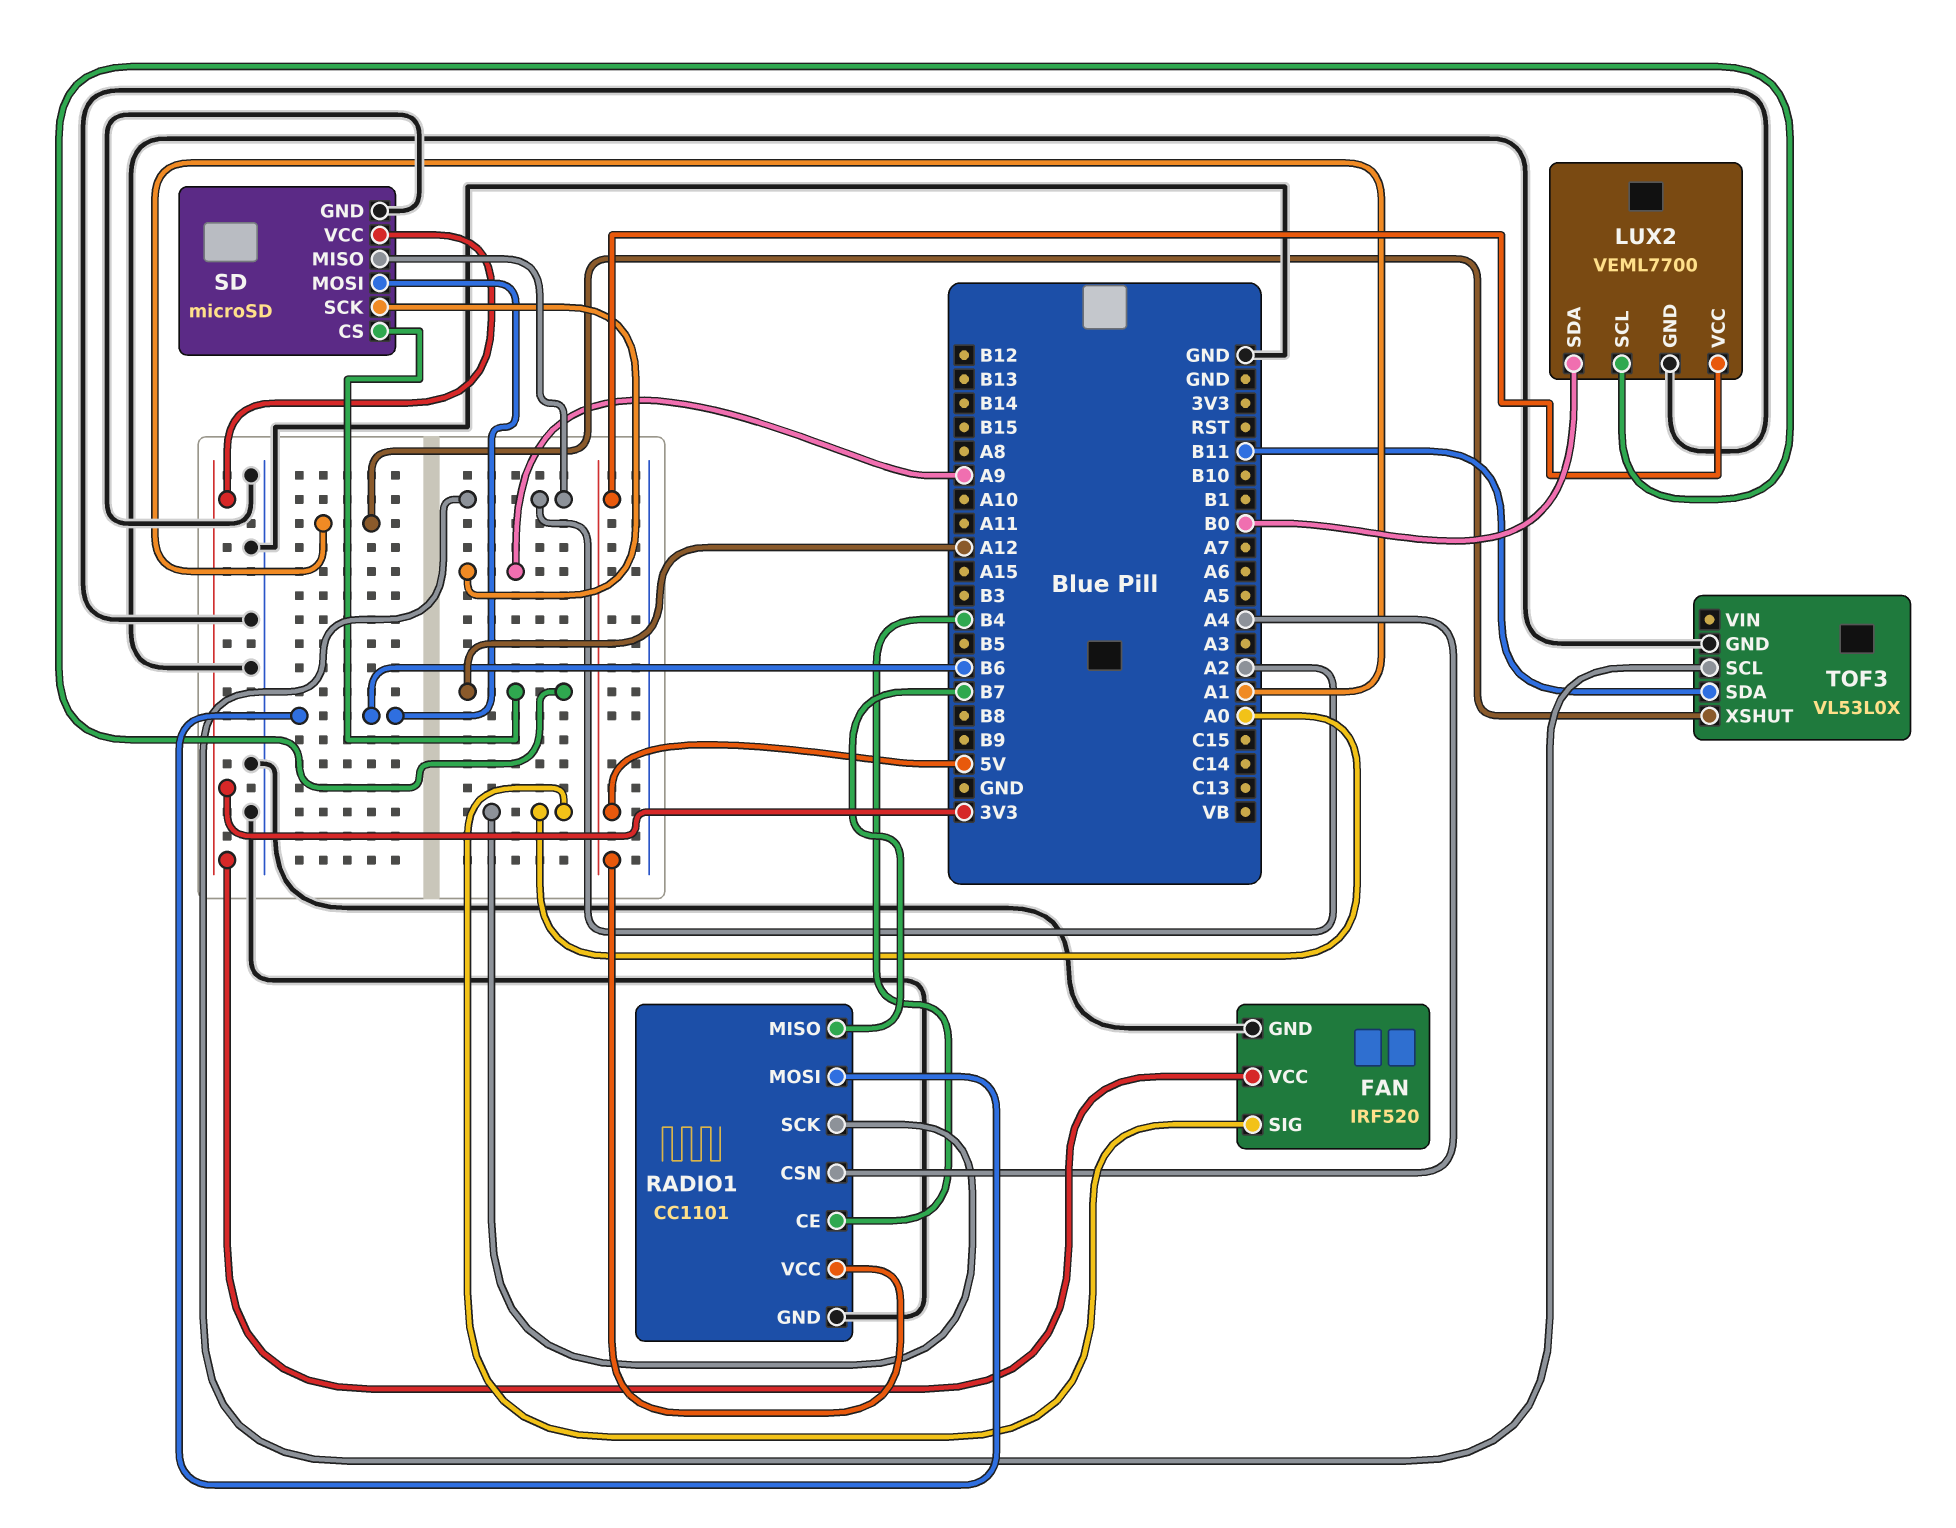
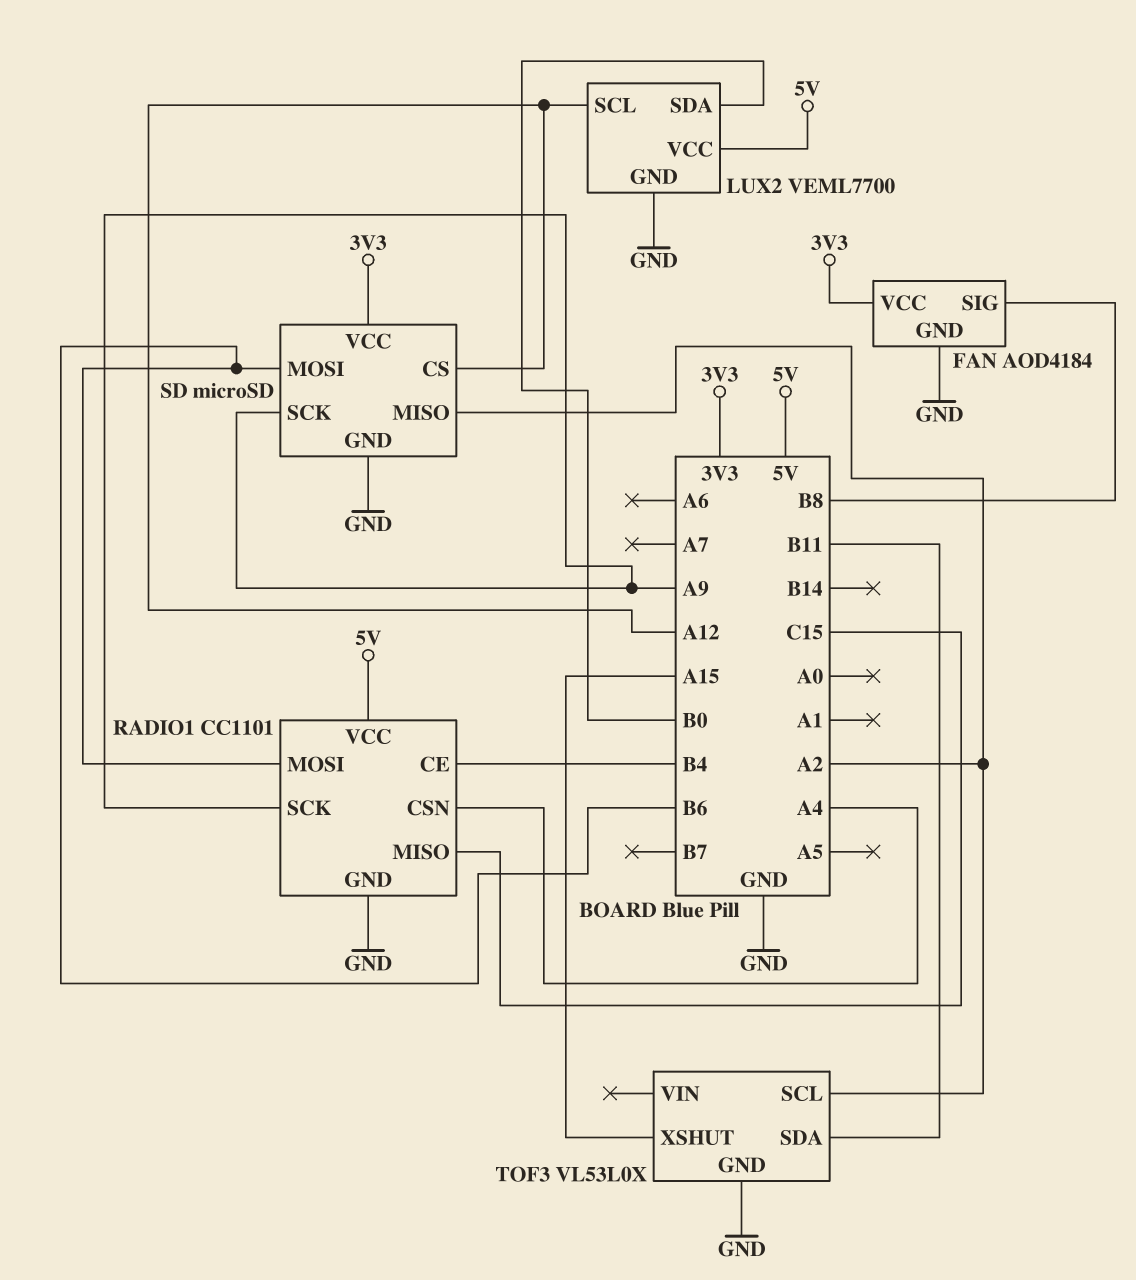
FAN: IRF520 -> AOD4184
FAN pin SIG: A0 -> B8
RADIO1 pin MISO: B7 -> C15
RADIO1 pin SCK: A0 -> A9
TOF3 pin XSHUT: A1 -> A15

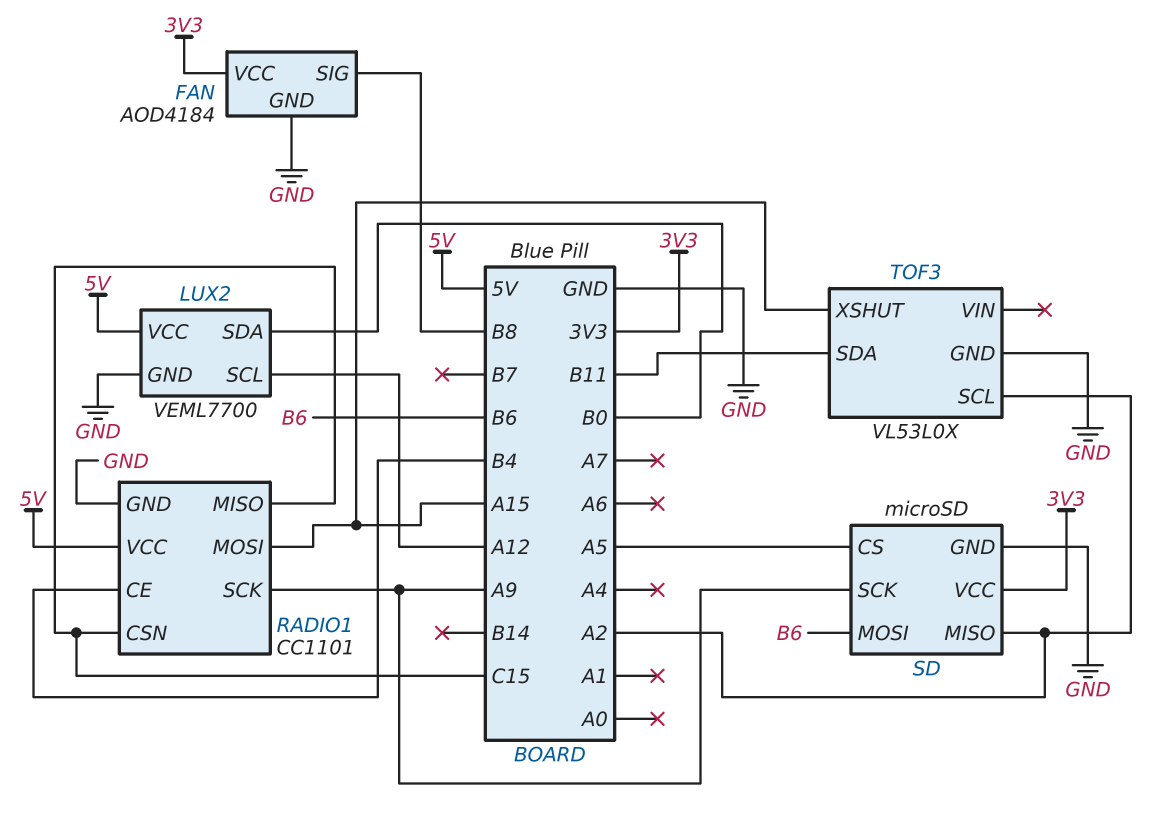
RADIO1 pin CSN: A4 -> C15
RADIO1 pin MOSI: B6 -> A15
SD pin CS: A12 -> A5

